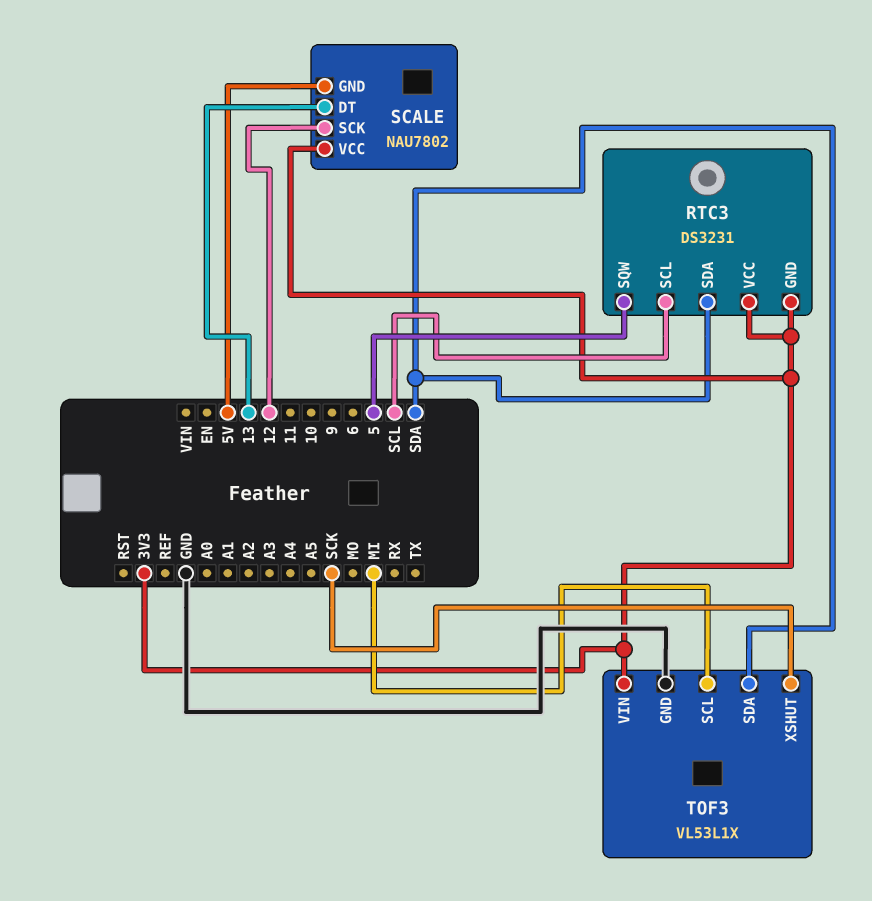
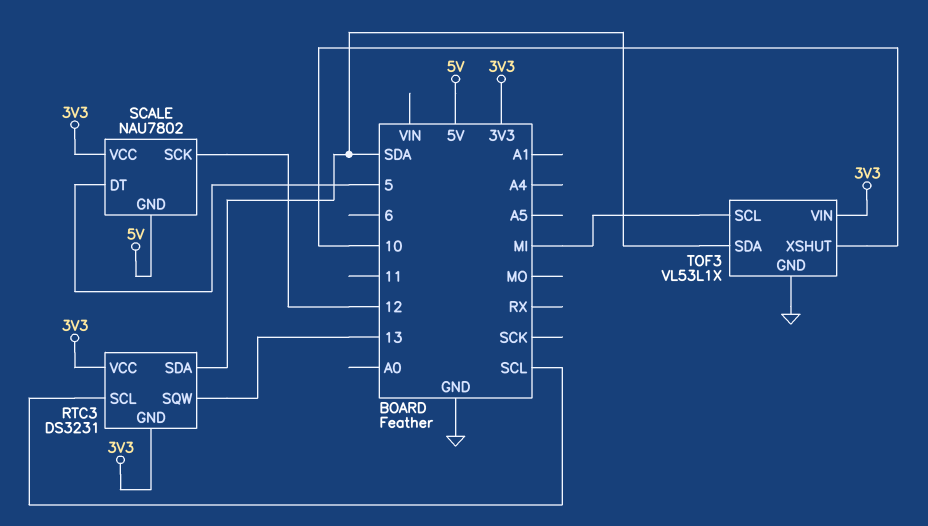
RTC3 pin SQW: 5 -> 13
SCALE pin DT: 13 -> 5
TOF3 pin XSHUT: SCK -> 10

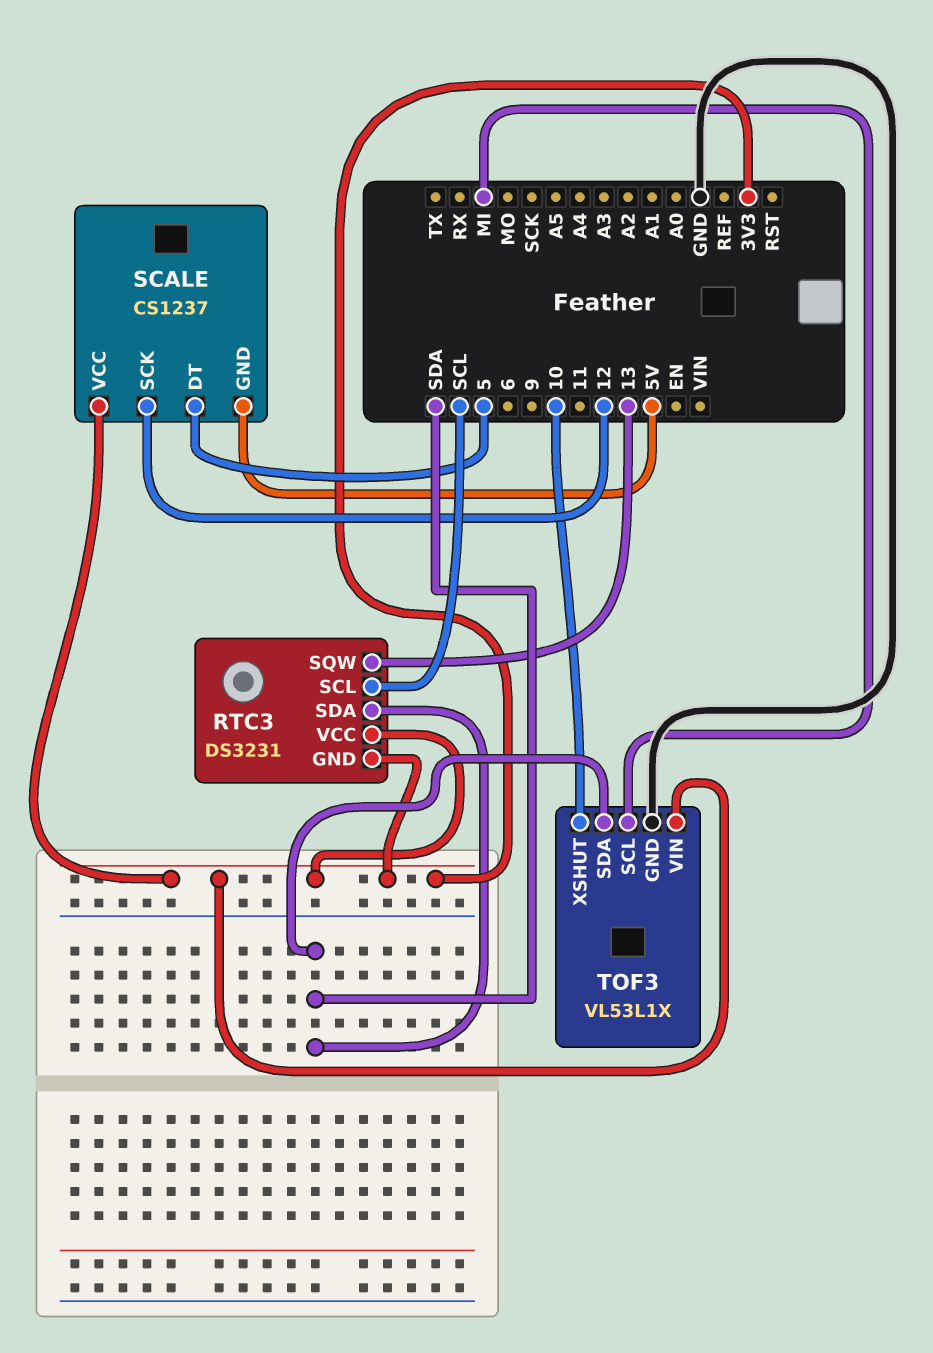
SCALE: NAU7802 -> CS1237

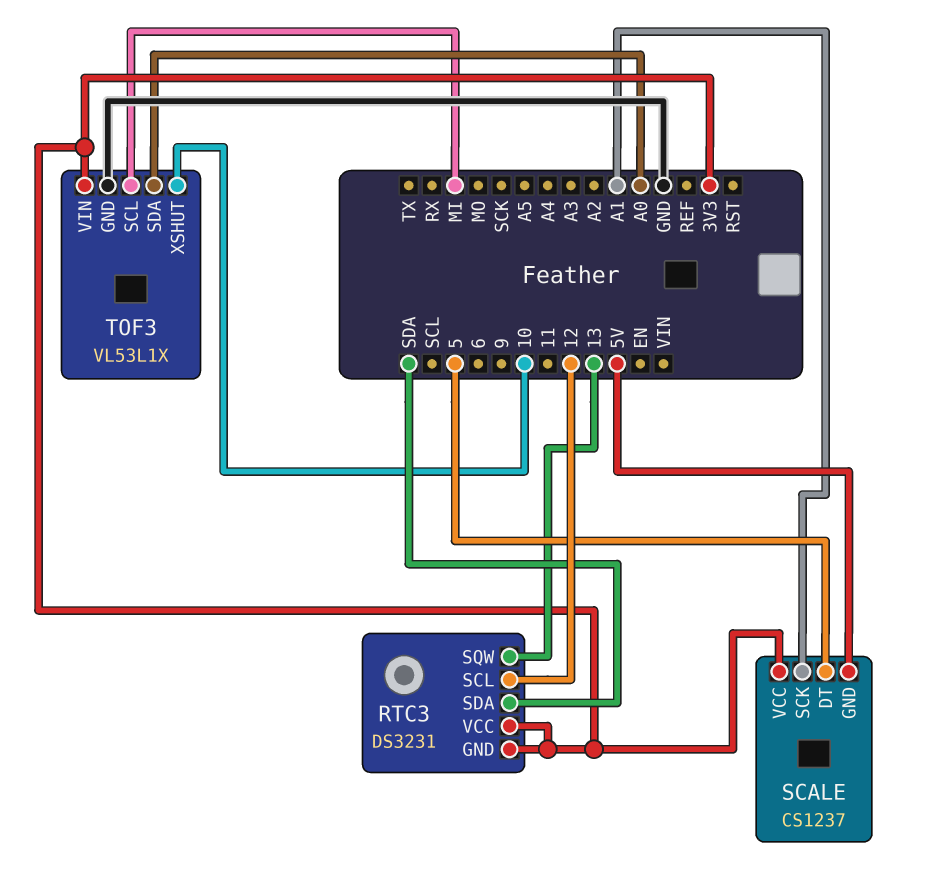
RTC3 pin SCL: SCL -> 12
SCALE pin SCK: 12 -> A1
TOF3 pin SDA: SDA -> A0

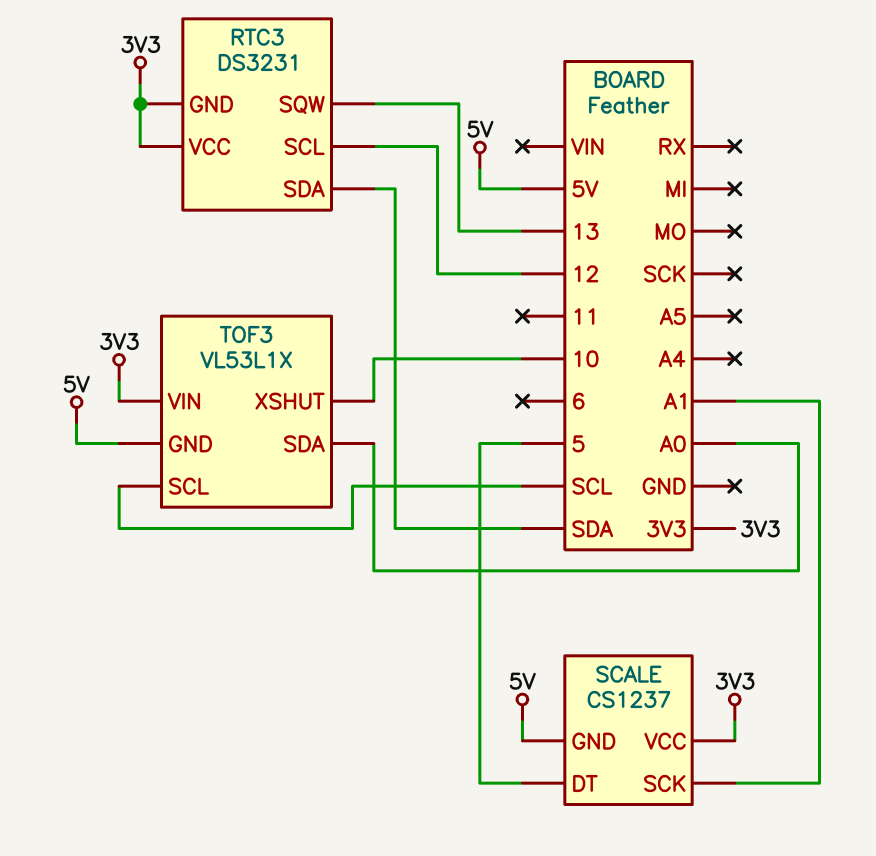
TOF3 pin GND: GND -> 5V
TOF3 pin SCL: MI -> SCL

